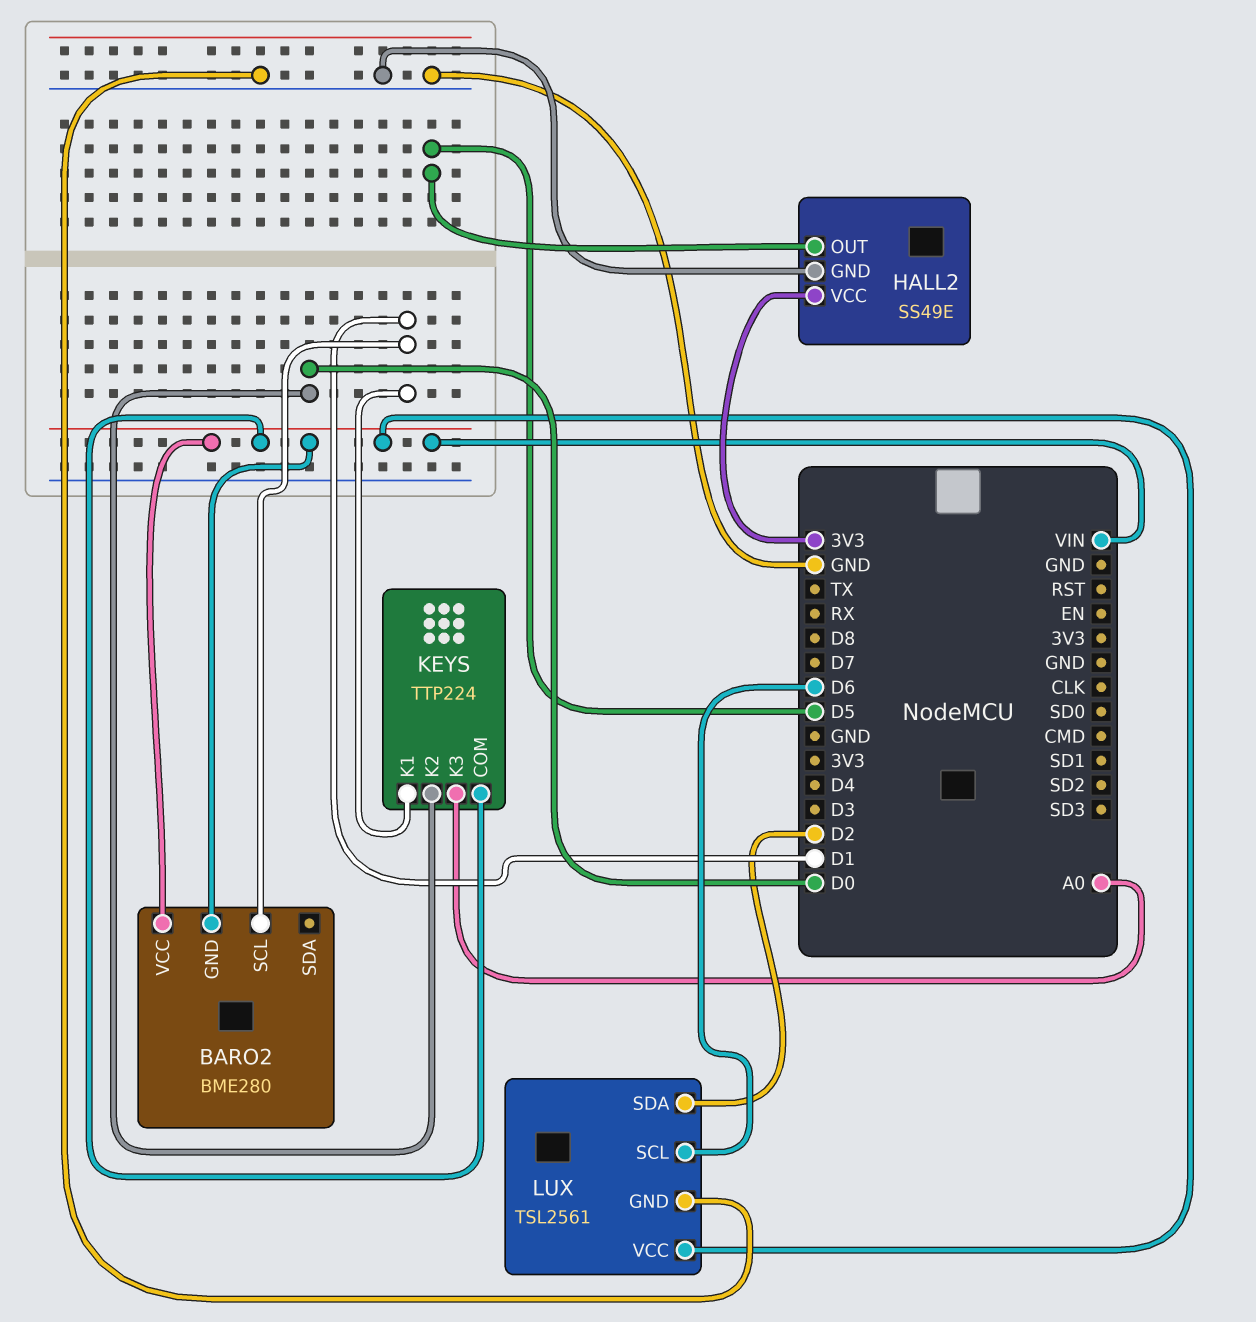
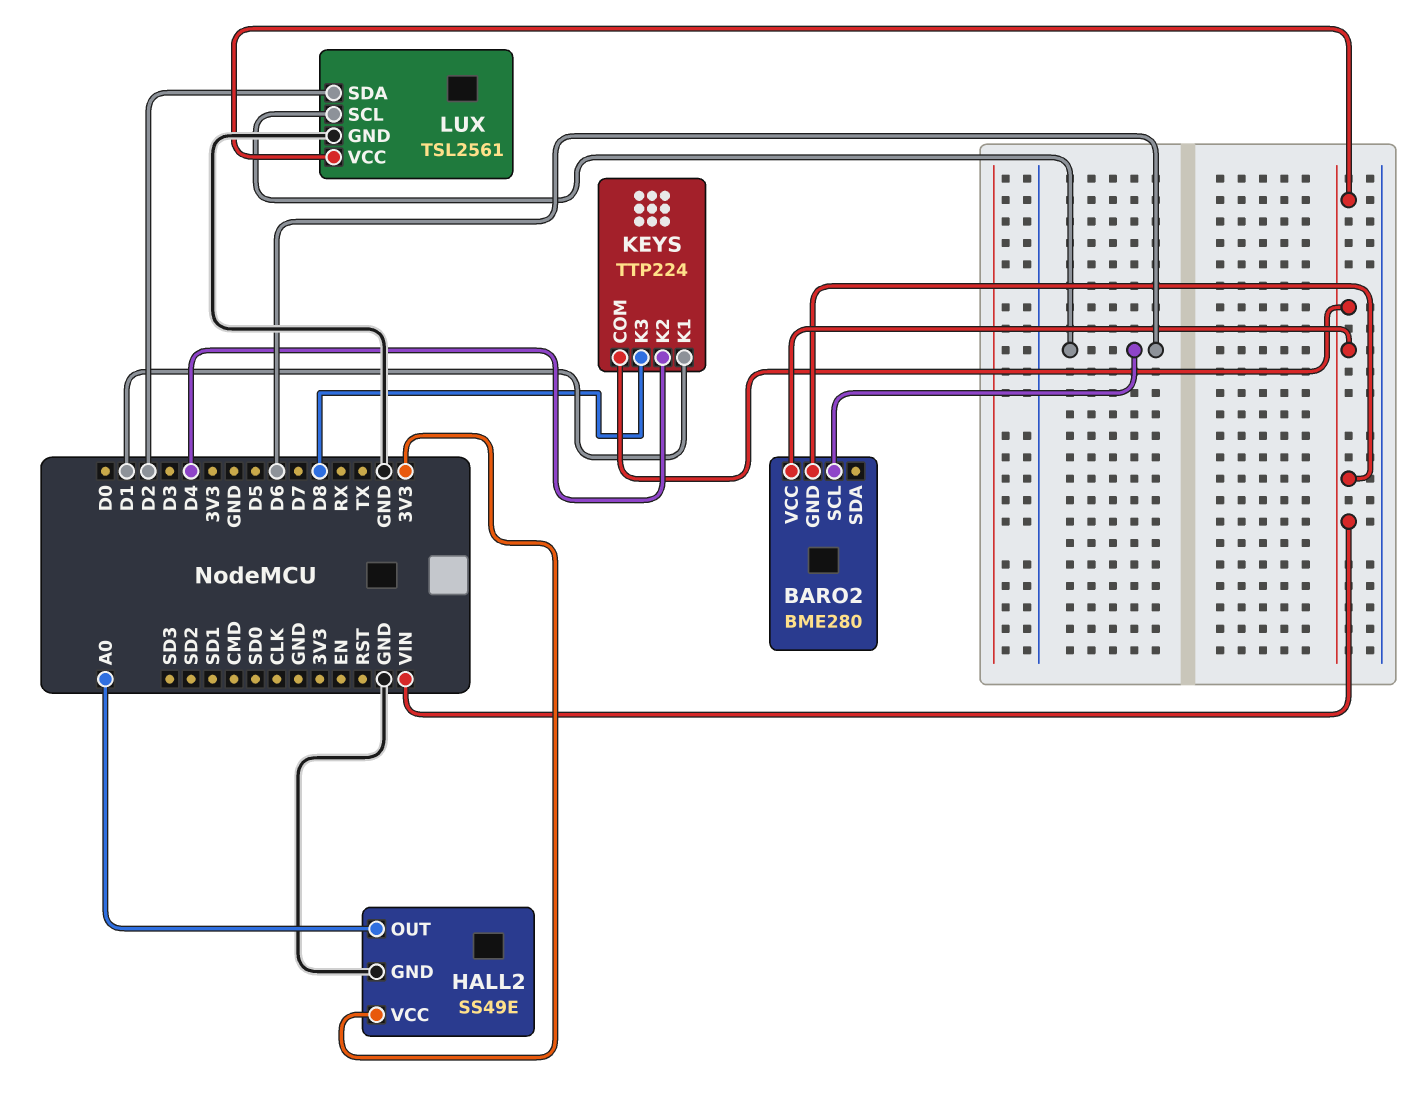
BARO2 pin SCL: D1 -> D6
HALL2 pin OUT: D5 -> A0
KEYS pin K2: D0 -> D4
KEYS pin K3: A0 -> D8

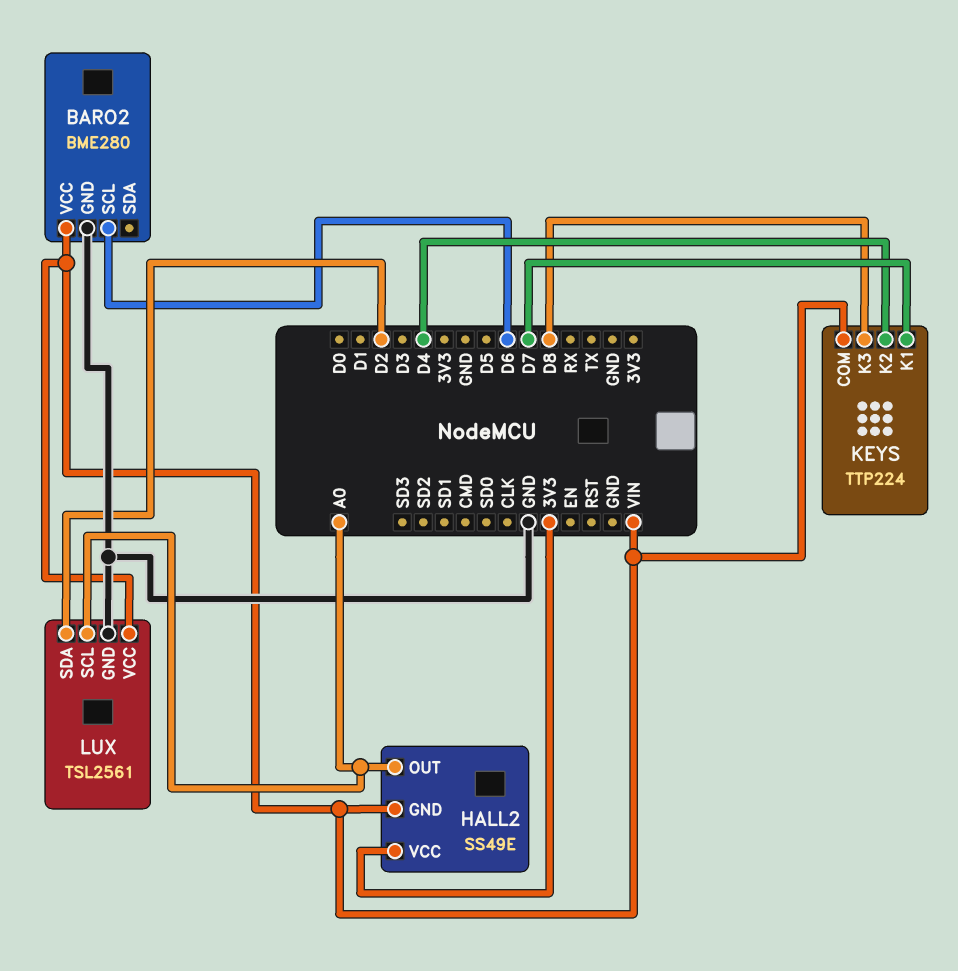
BARO2 pin GND: VIN -> GND
HALL2 pin GND: GND -> VIN
KEYS pin K1: D1 -> D7
LUX pin SCL: D6 -> A0

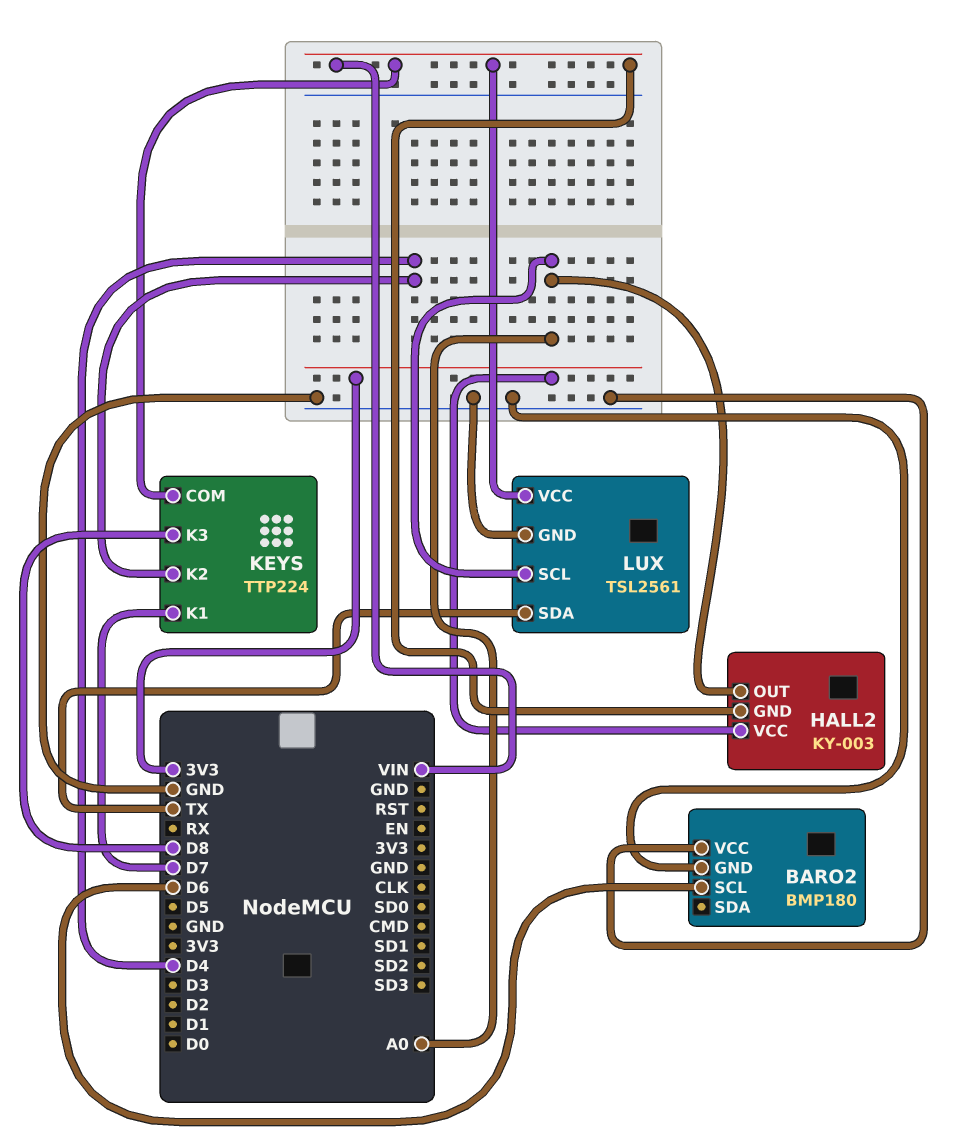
BARO2: BME280 -> BMP180
BARO2 pin VCC: VIN -> GND
HALL2: SS49E -> KY-003
LUX pin SDA: D2 -> TX

